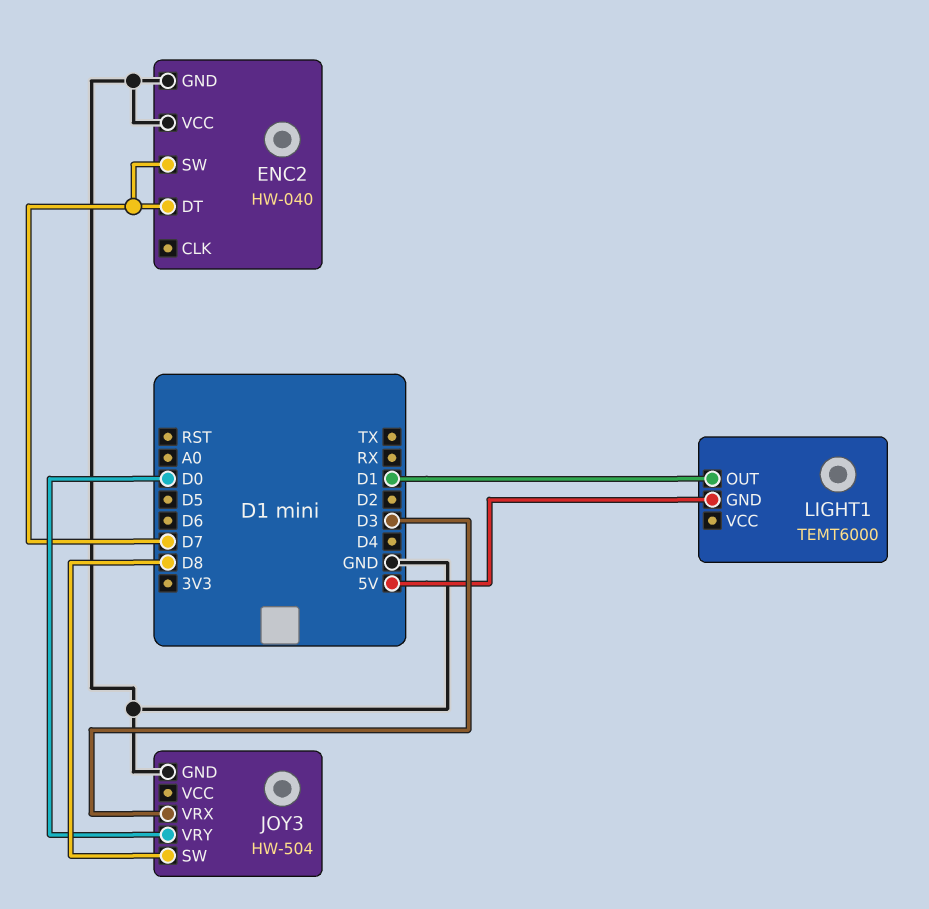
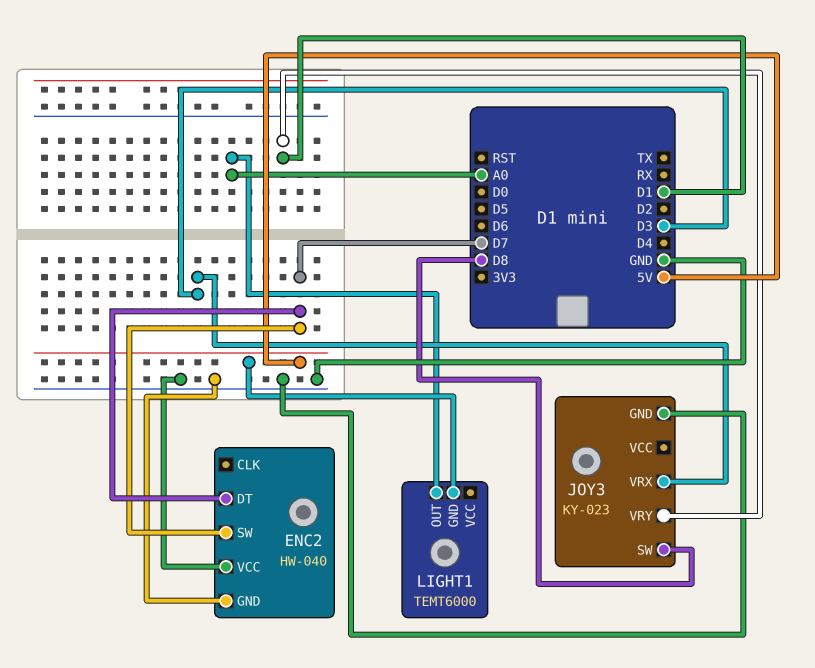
JOY3: HW-504 -> KY-023
JOY3 pin VRY: D0 -> D1
LIGHT1 pin OUT: D1 -> A0

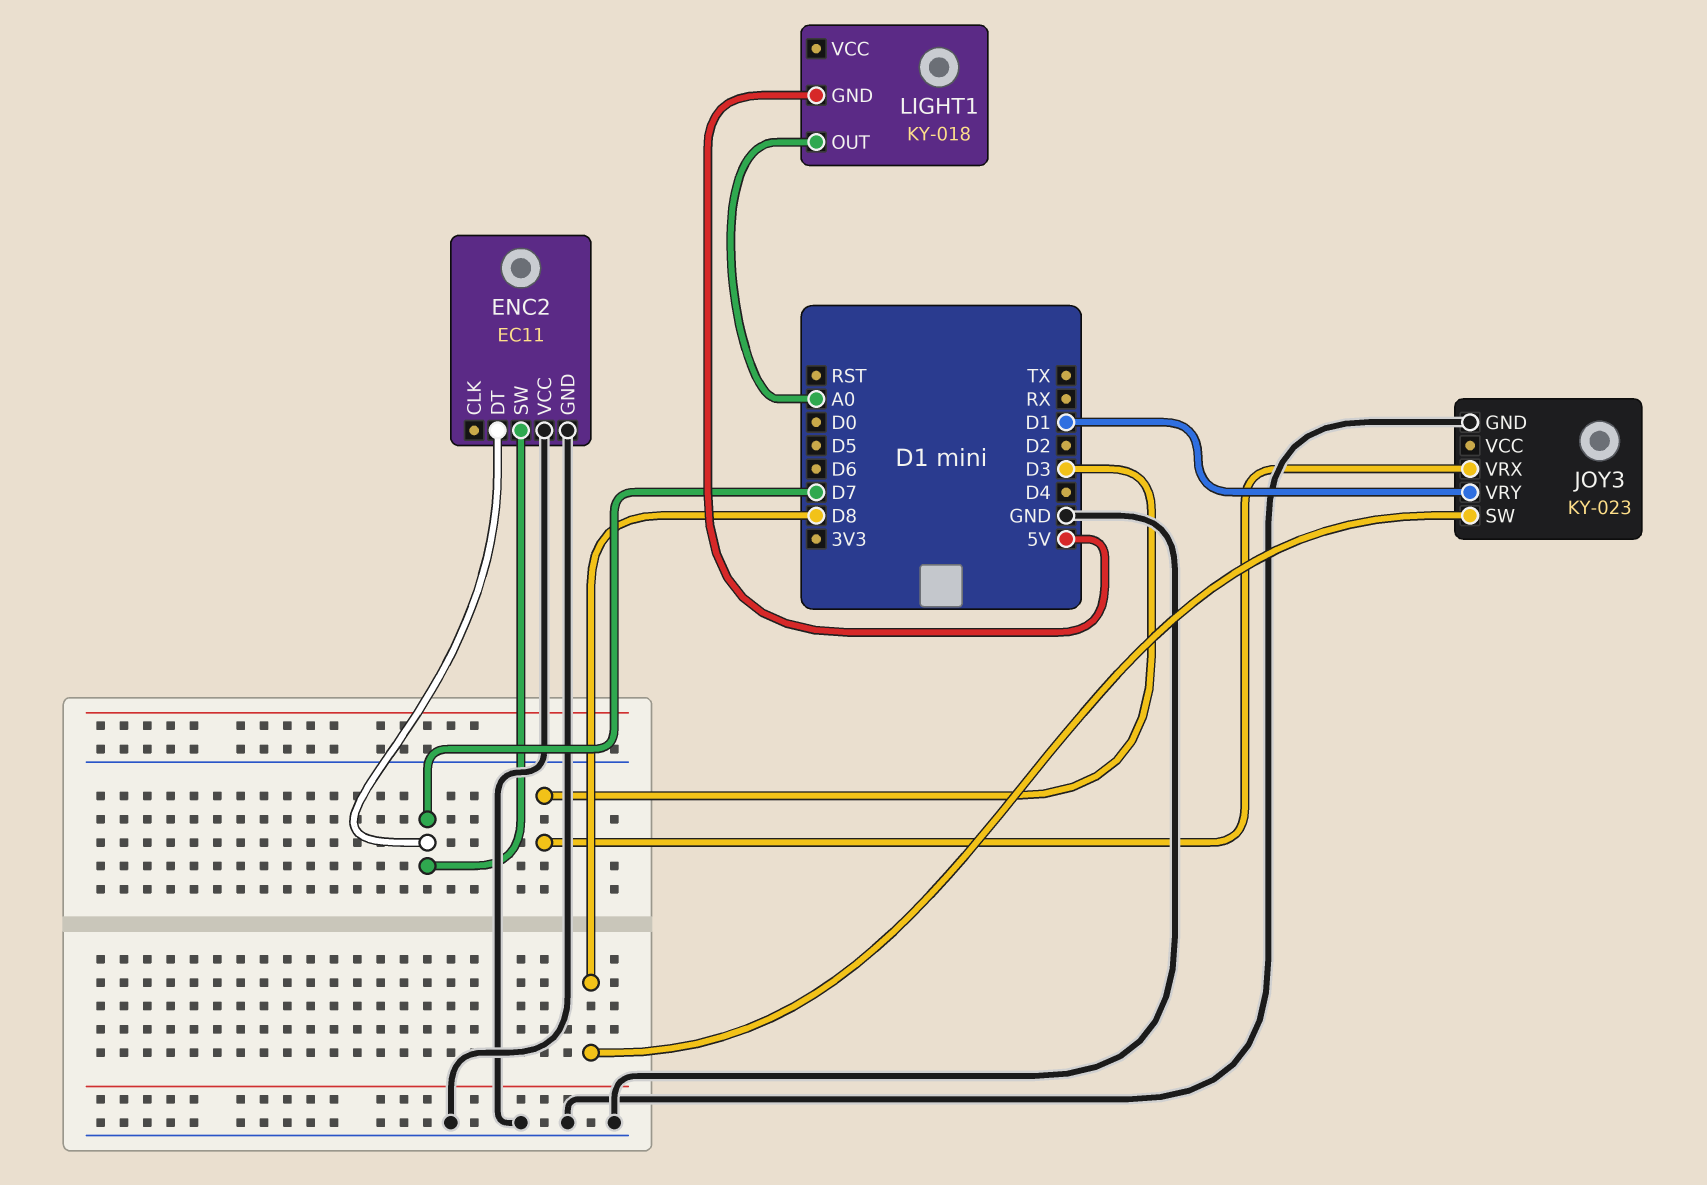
ENC2: HW-040 -> EC11
LIGHT1: TEMT6000 -> KY-018

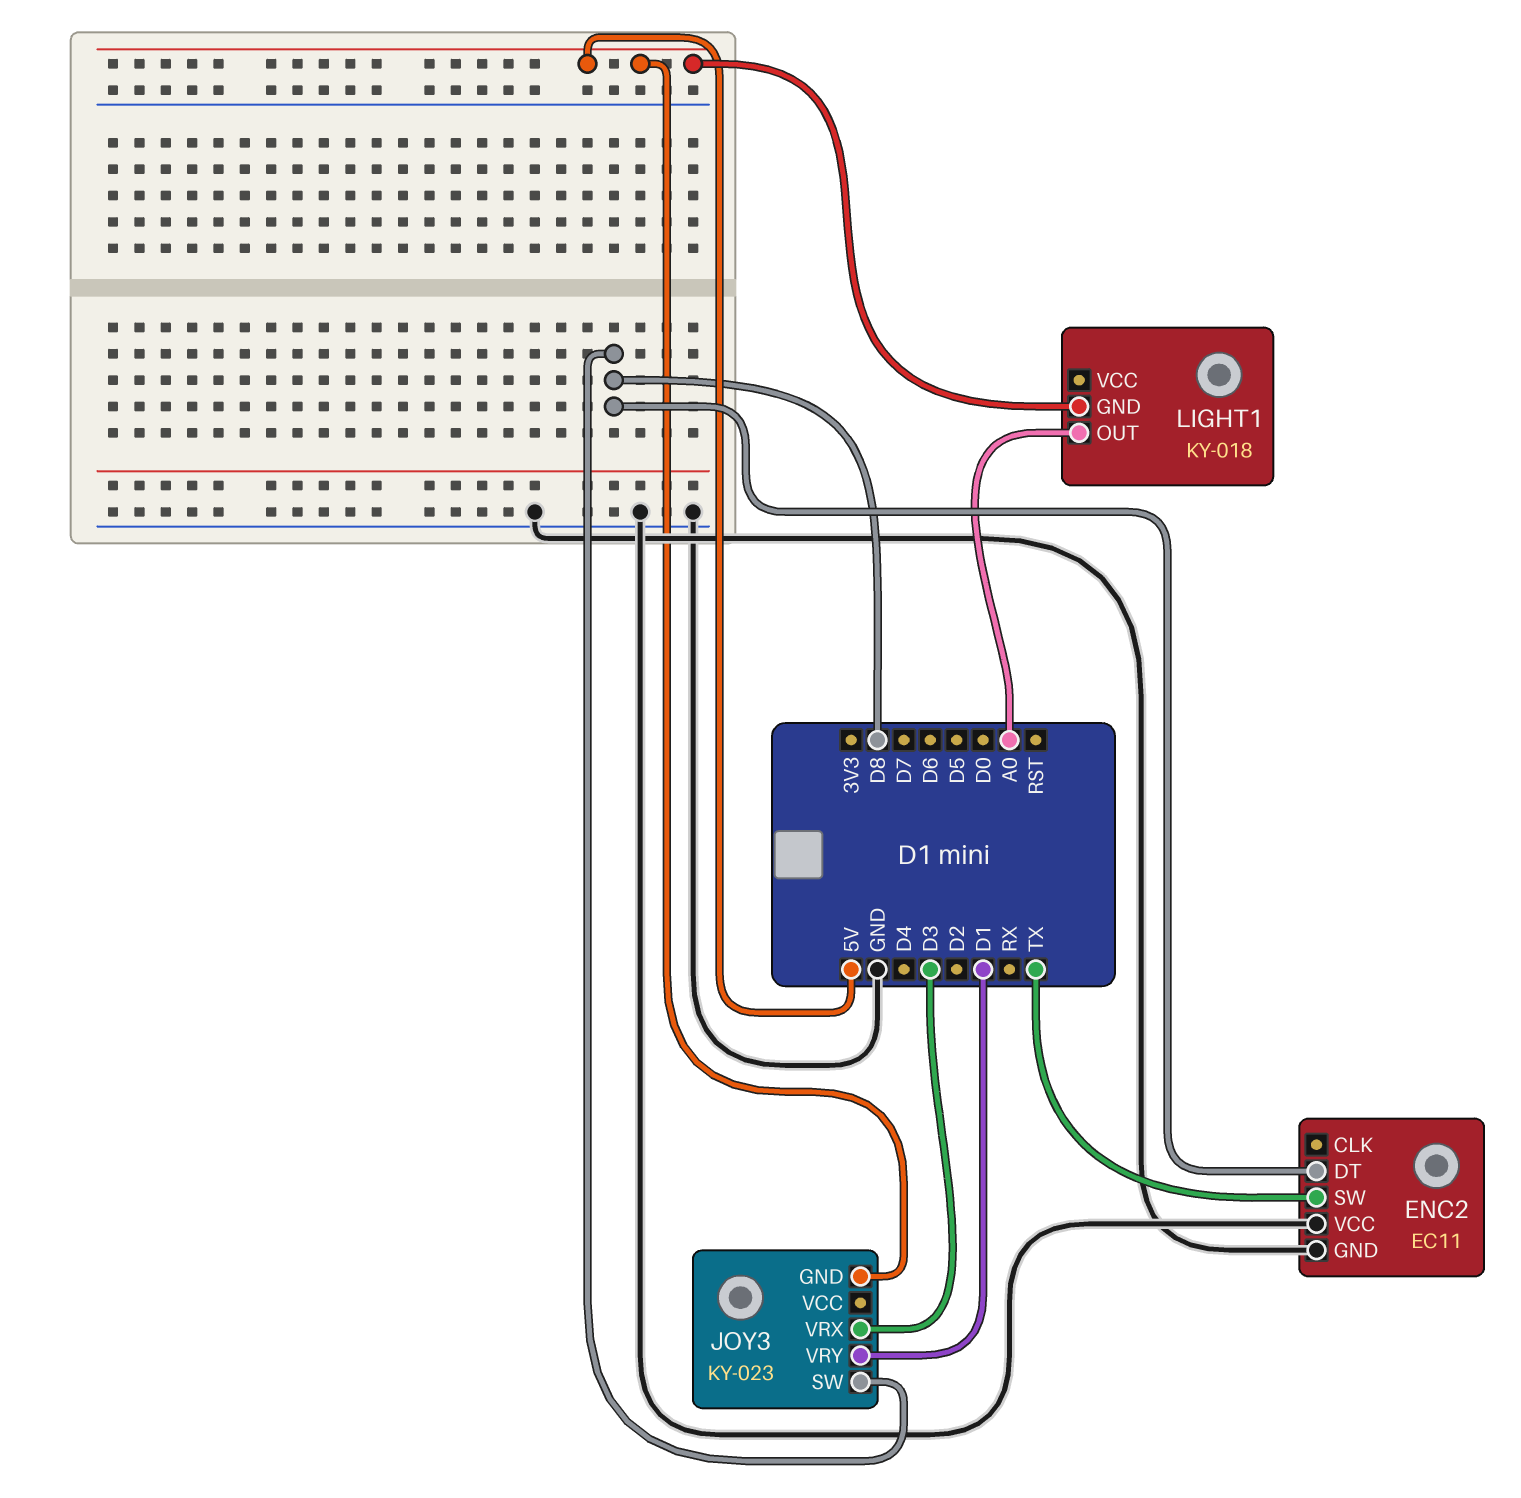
ENC2 pin DT: D7 -> D8
ENC2 pin SW: D7 -> TX
JOY3 pin GND: GND -> 5V

